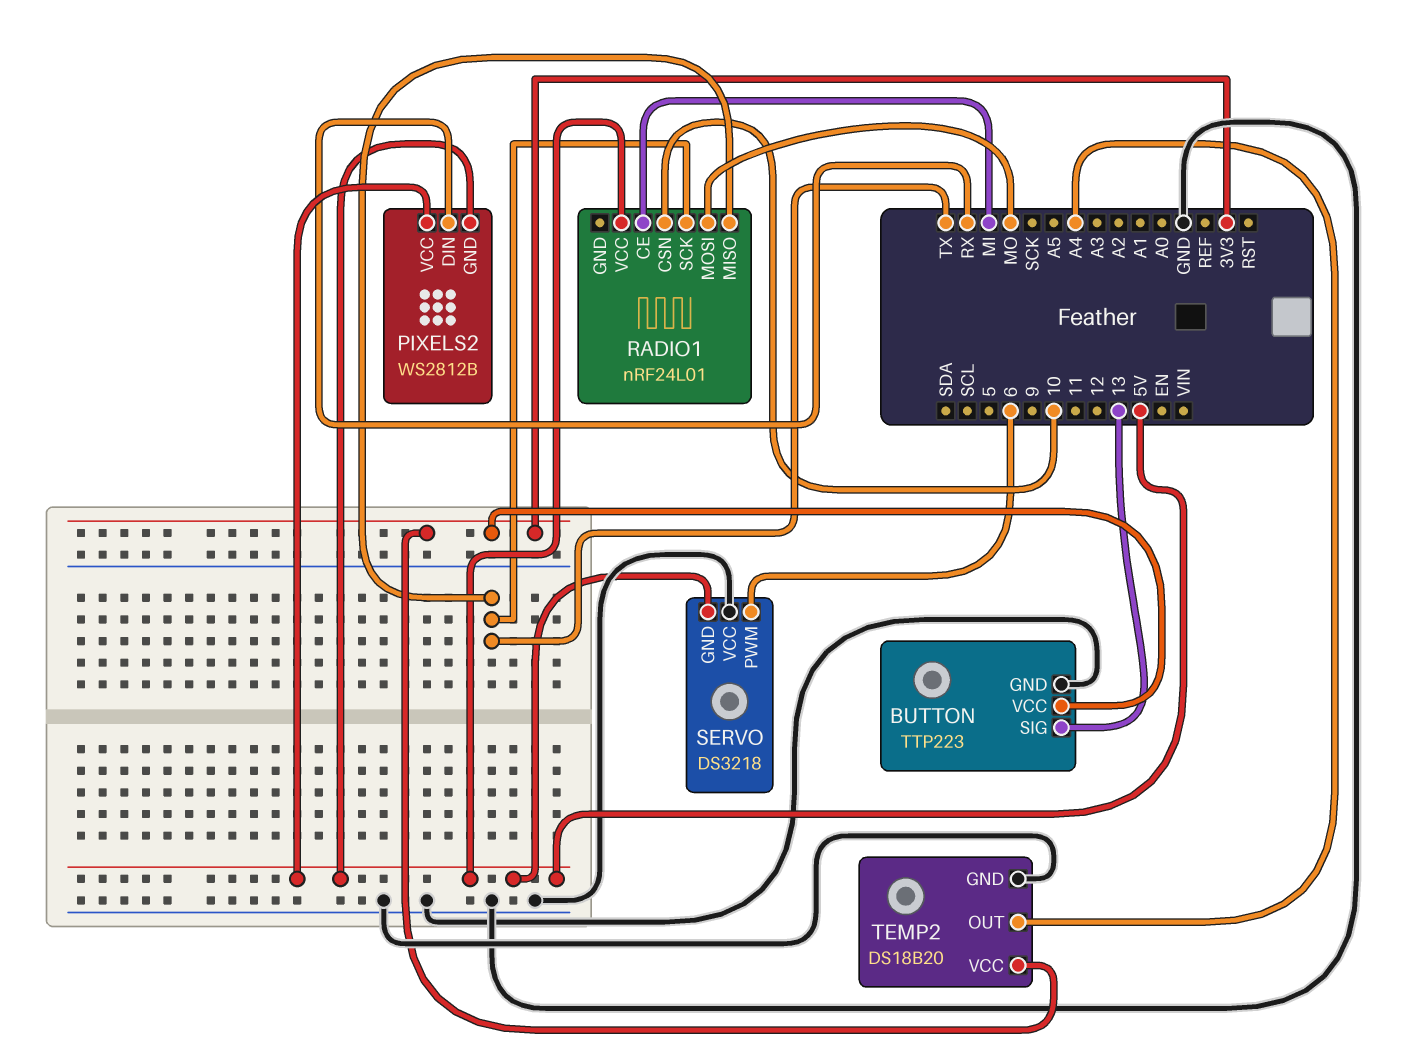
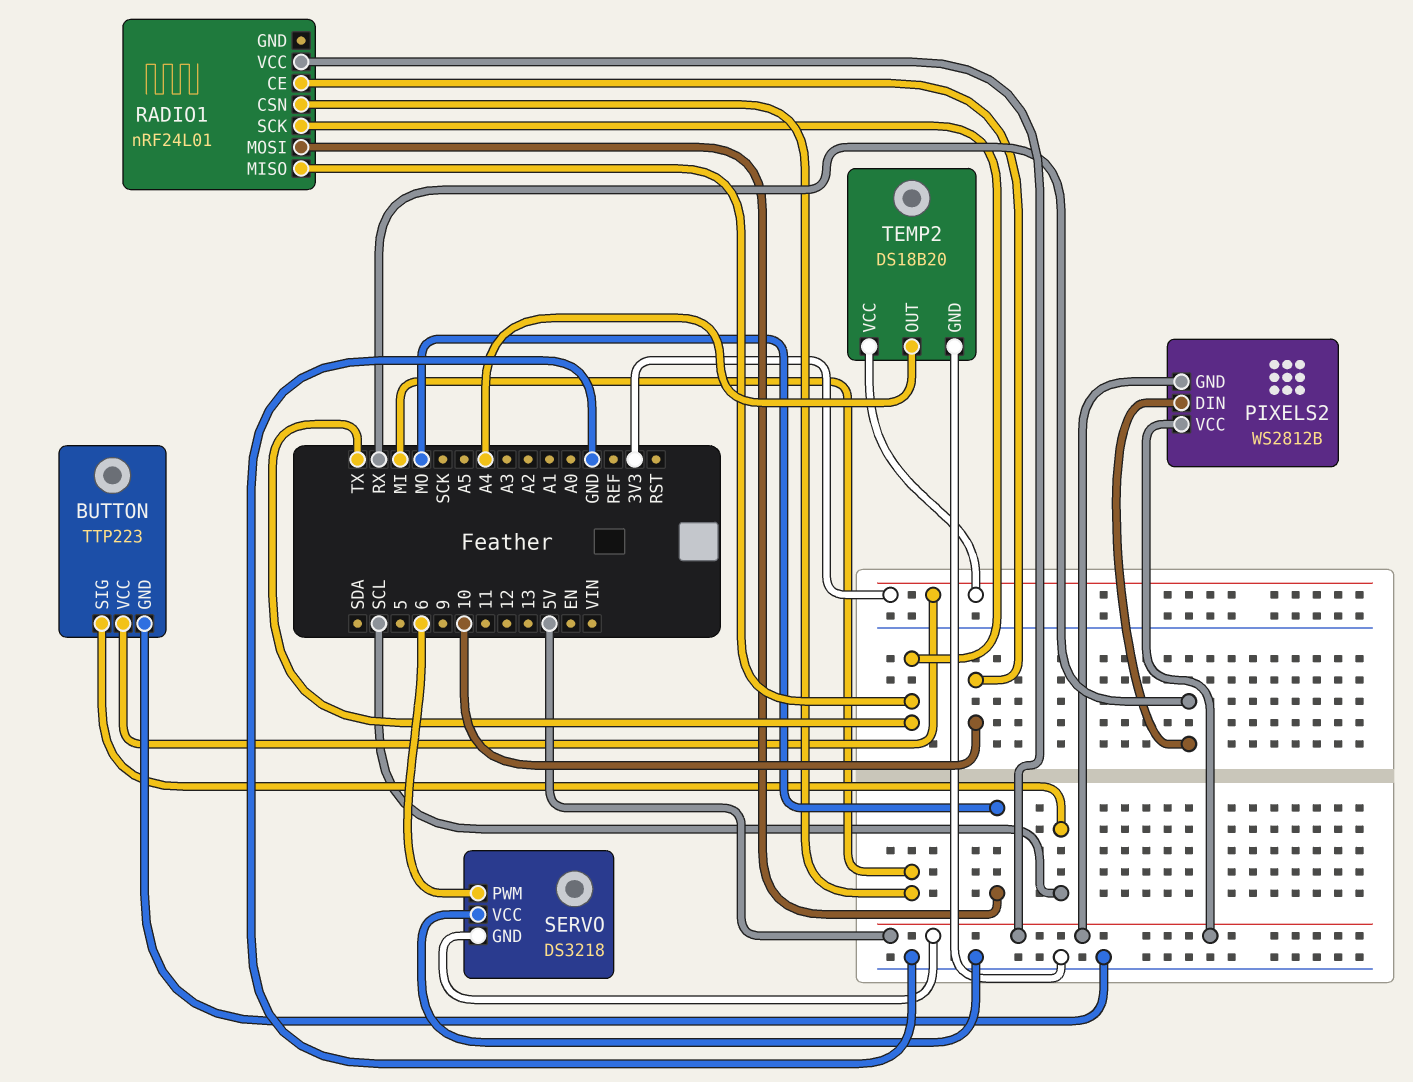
BUTTON pin SIG: 13 -> SCL
RADIO1 pin CE: MI -> 10
RADIO1 pin CSN: 10 -> MI

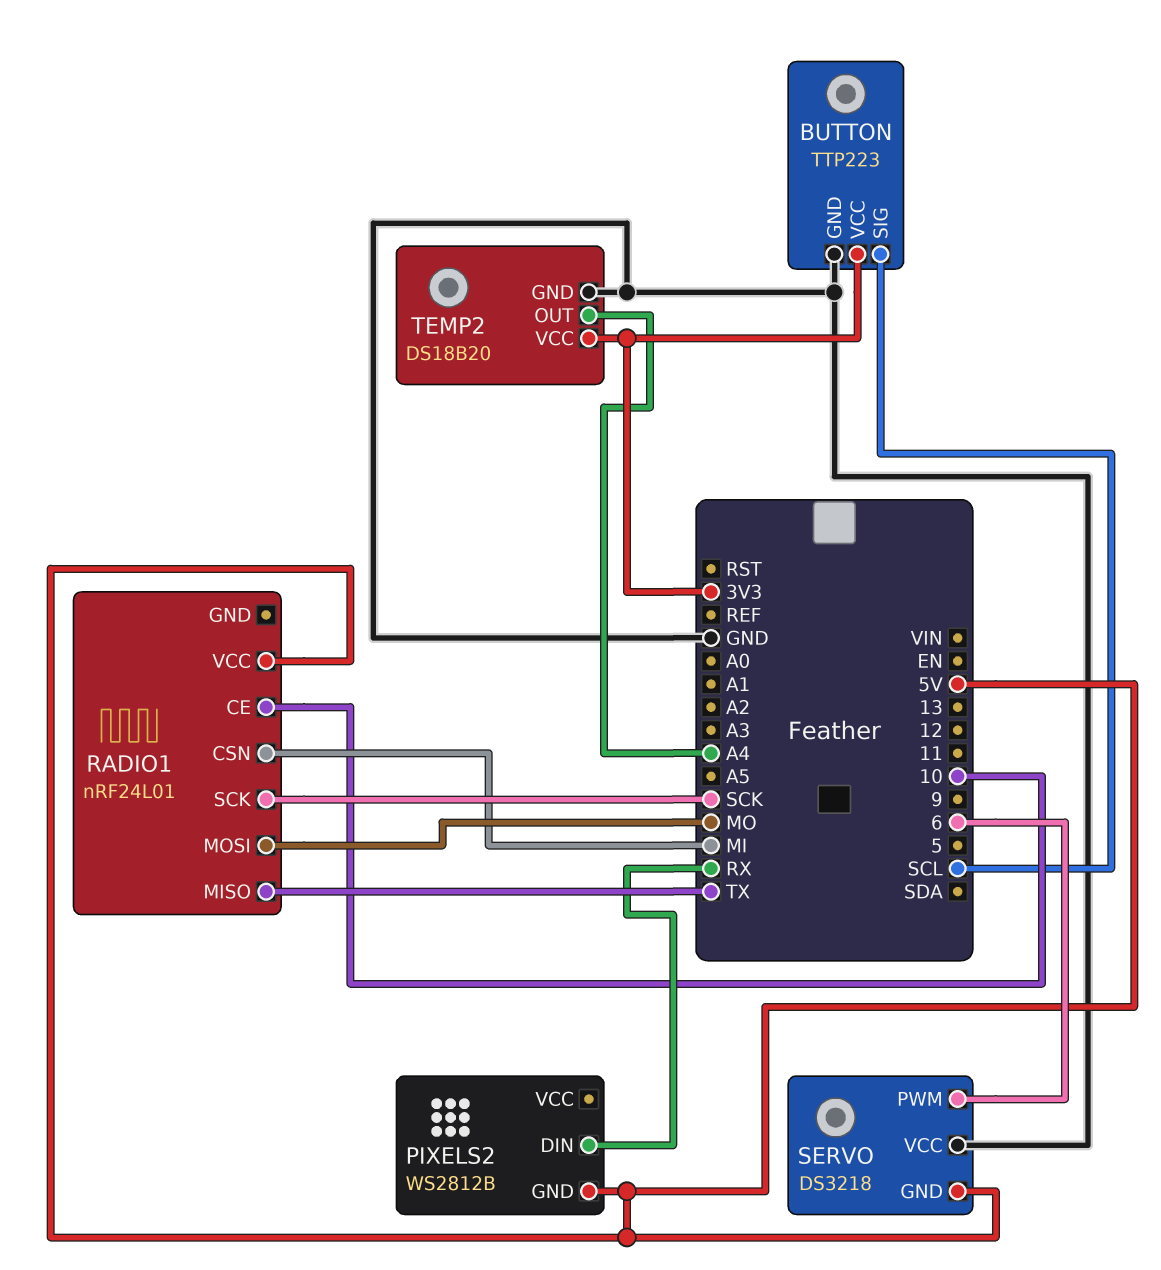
PIXELS2 pin VCC: 5V -> none
RADIO1 pin SCK: TX -> SCK

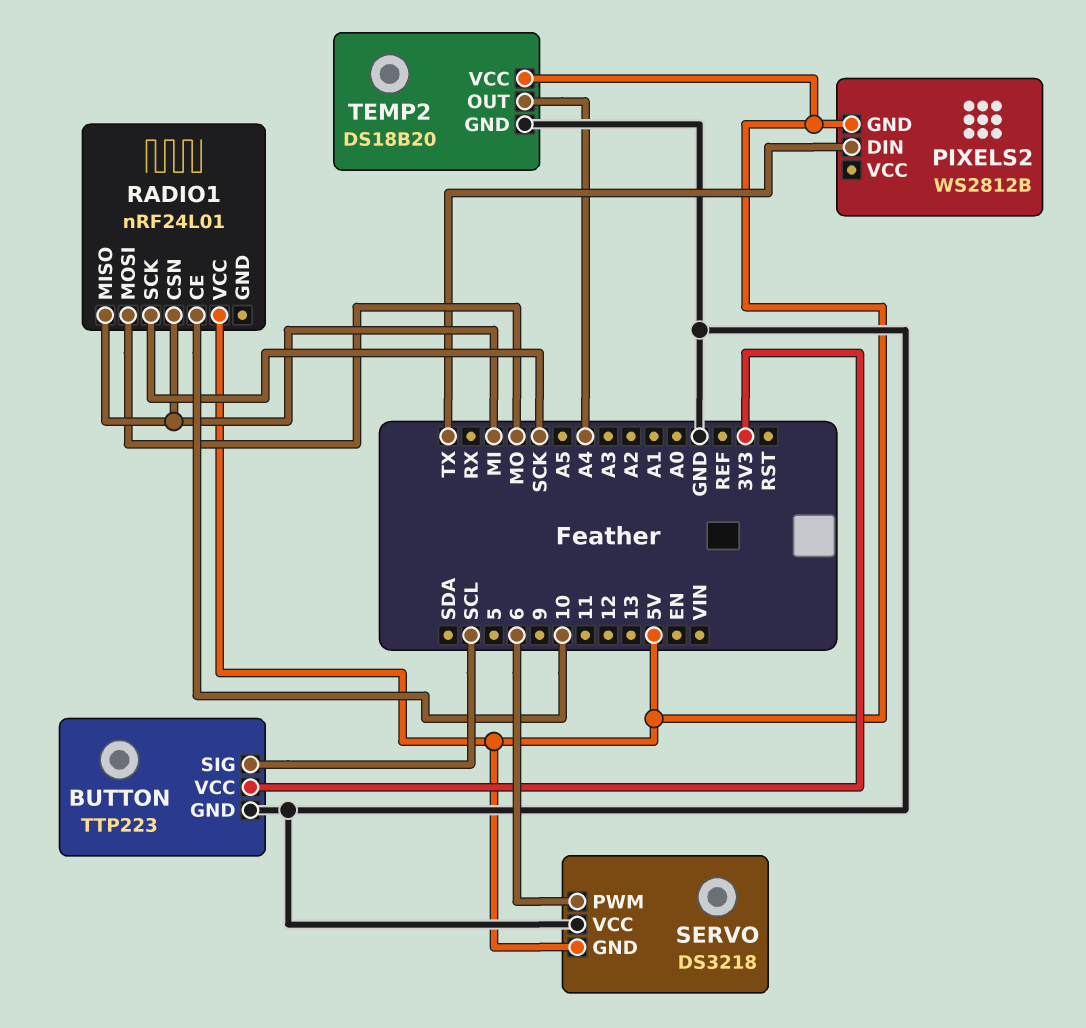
PIXELS2 pin DIN: RX -> TX
RADIO1 pin MISO: TX -> MI
TEMP2 pin VCC: 3V3 -> 5V

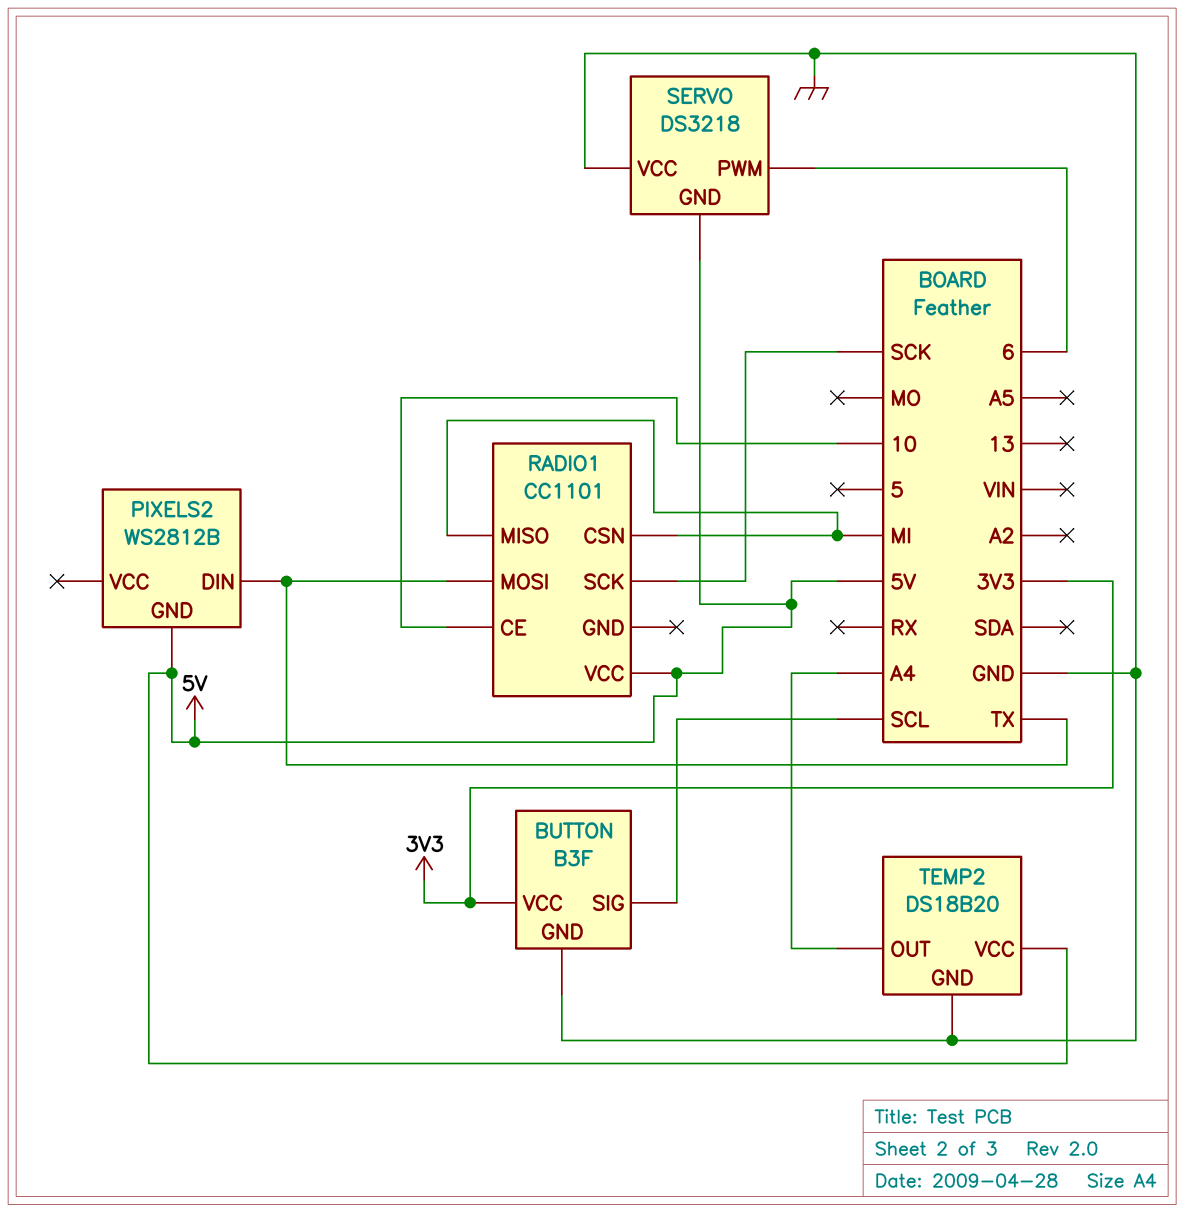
BUTTON: TTP223 -> B3F
RADIO1: nRF24L01 -> CC1101
RADIO1 pin MOSI: MO -> TX

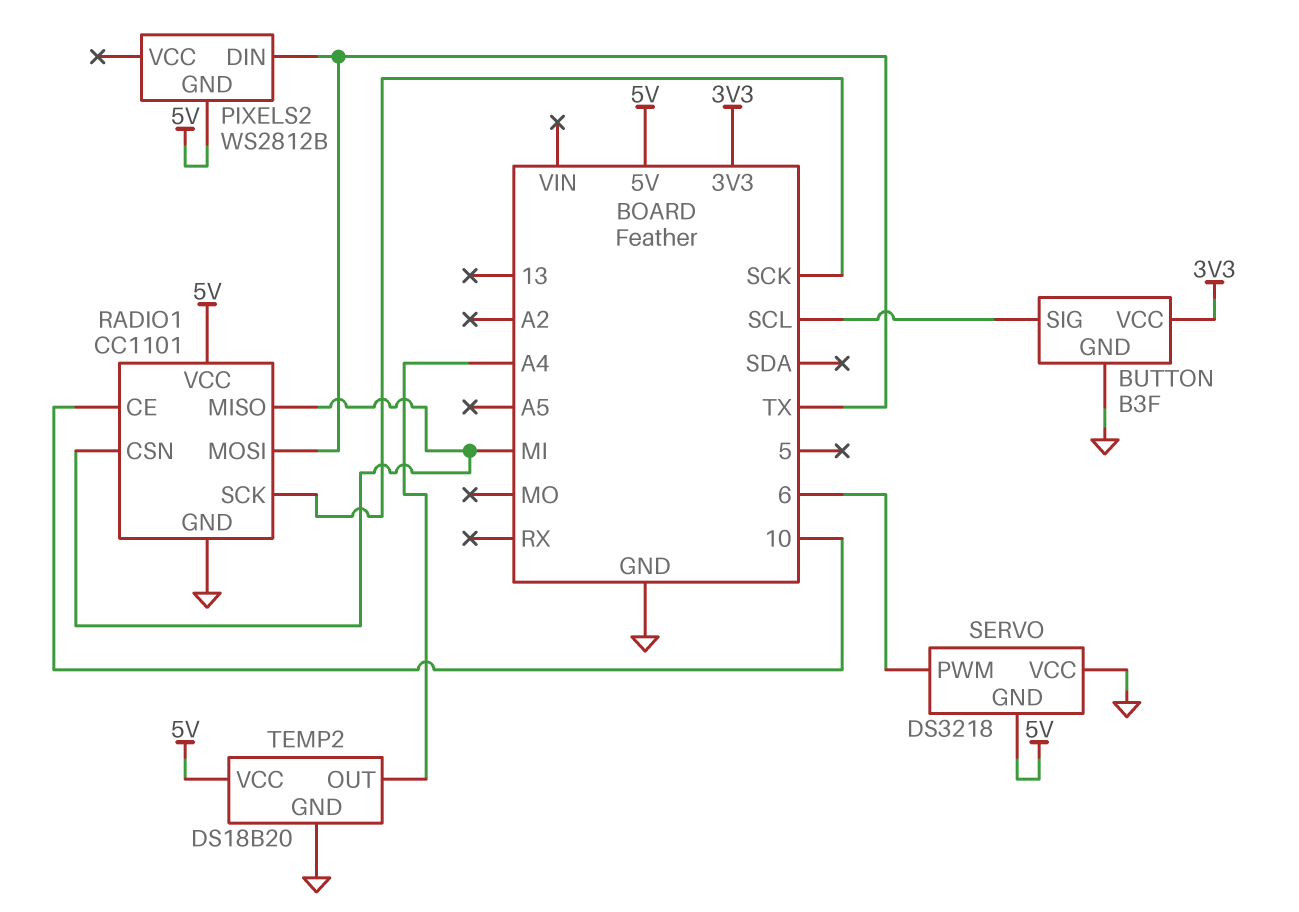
RADIO1 pin GND: none -> GND

